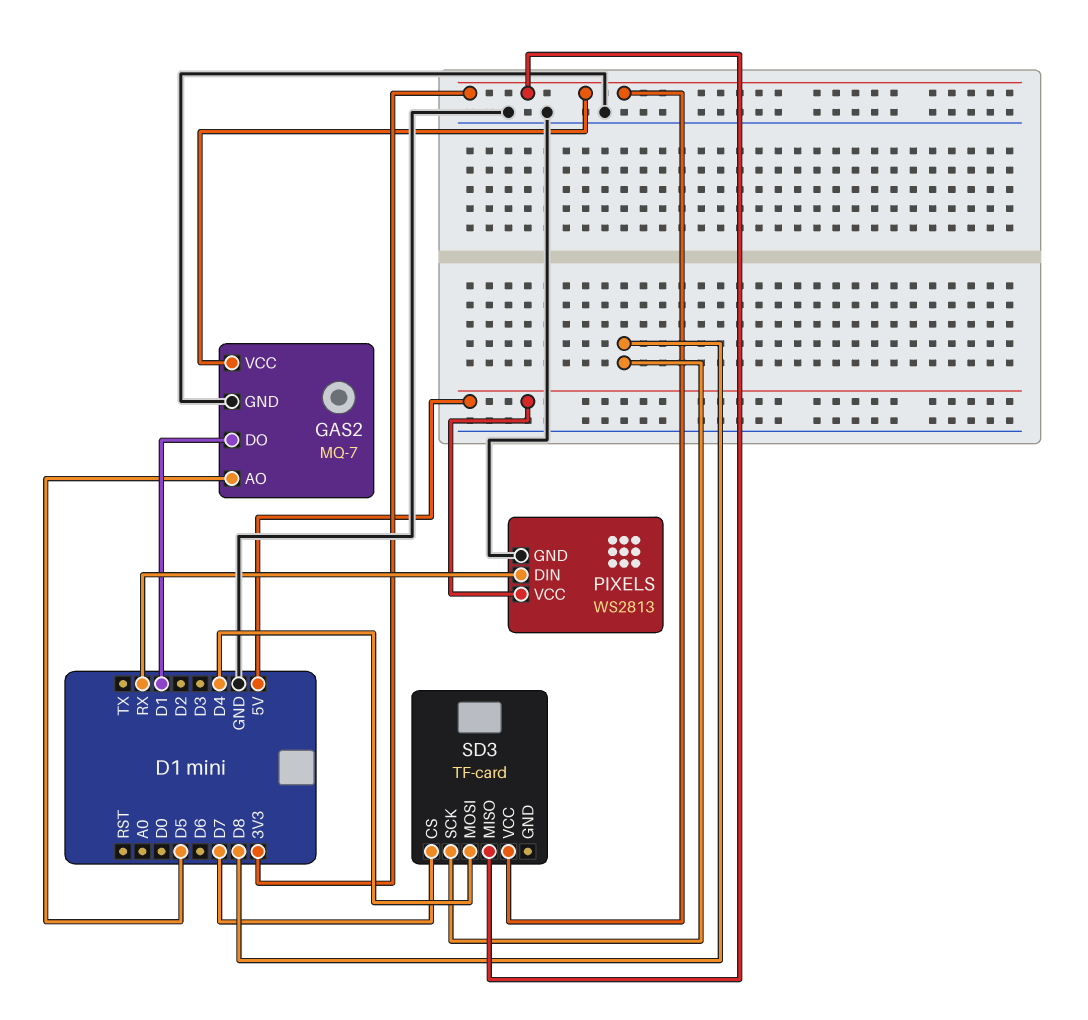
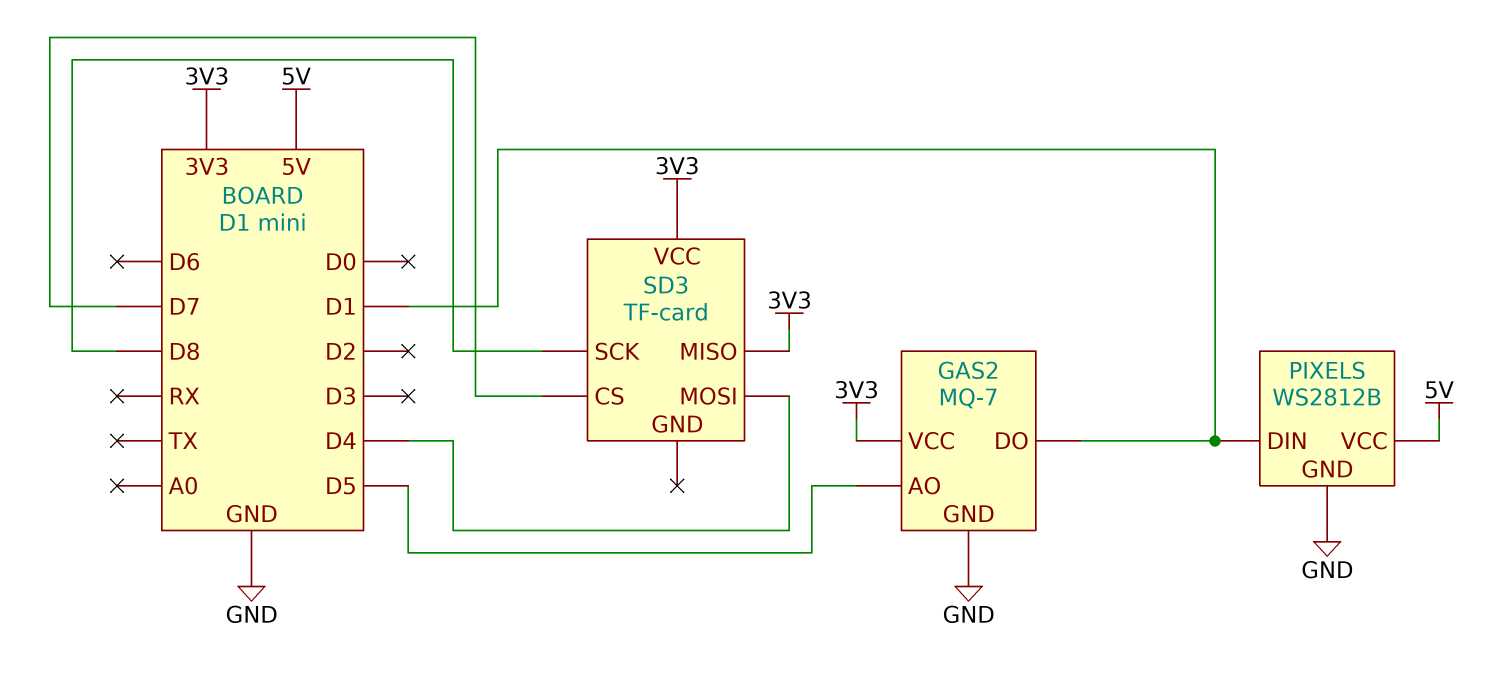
PIXELS: WS2813 -> WS2812B
PIXELS pin DIN: RX -> D1

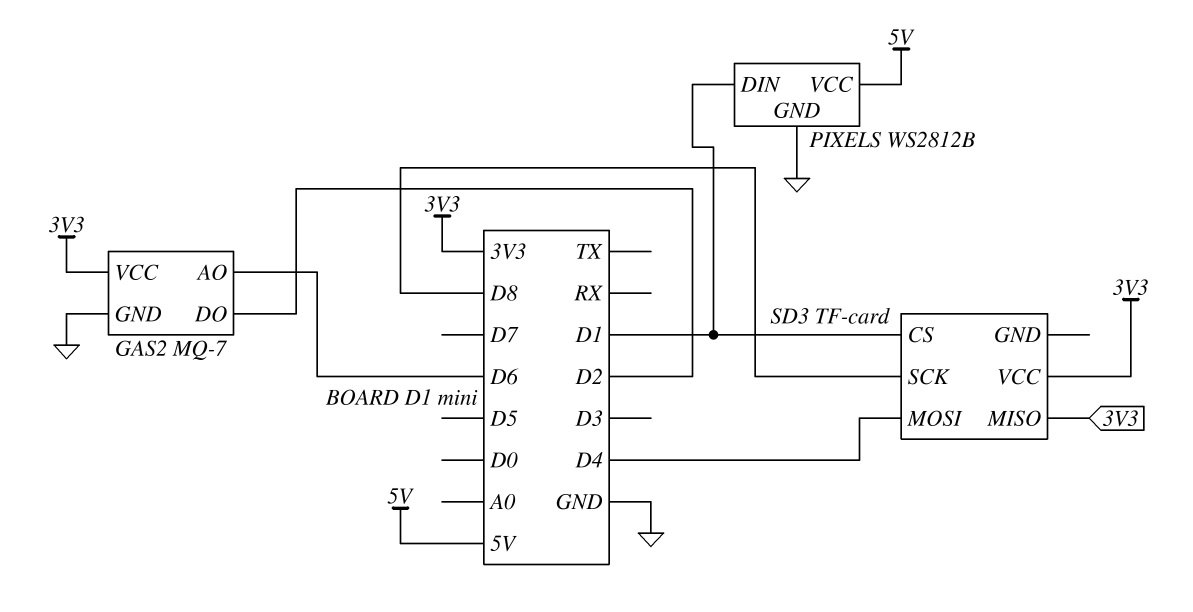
GAS2 pin AO: D5 -> D6
GAS2 pin DO: D1 -> D2
SD3 pin CS: D7 -> D1

